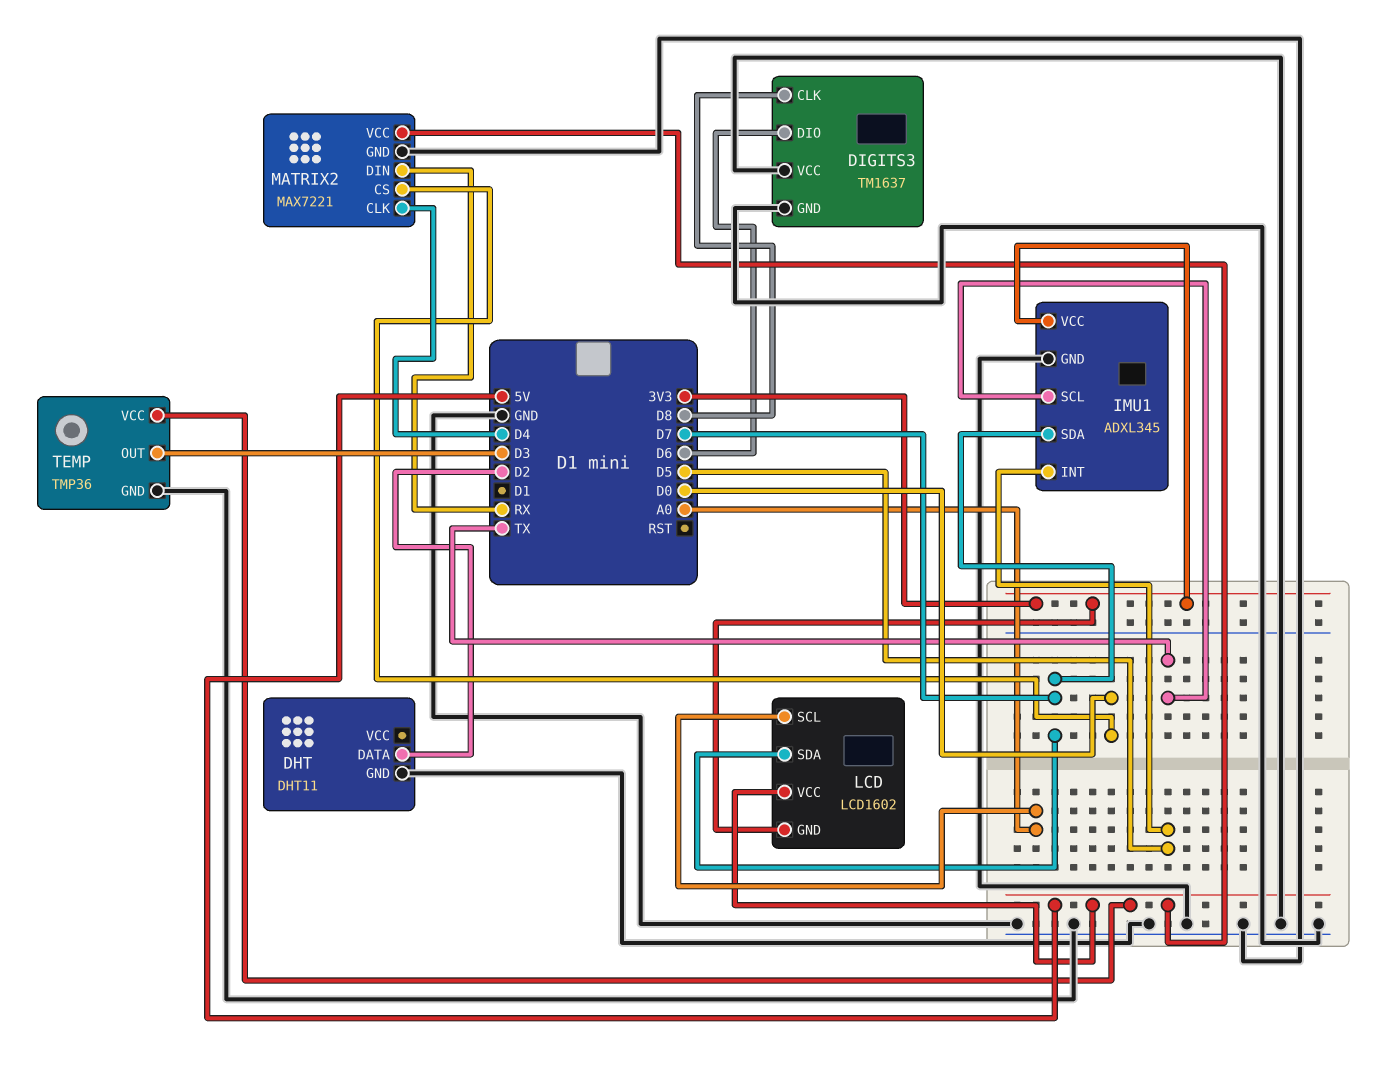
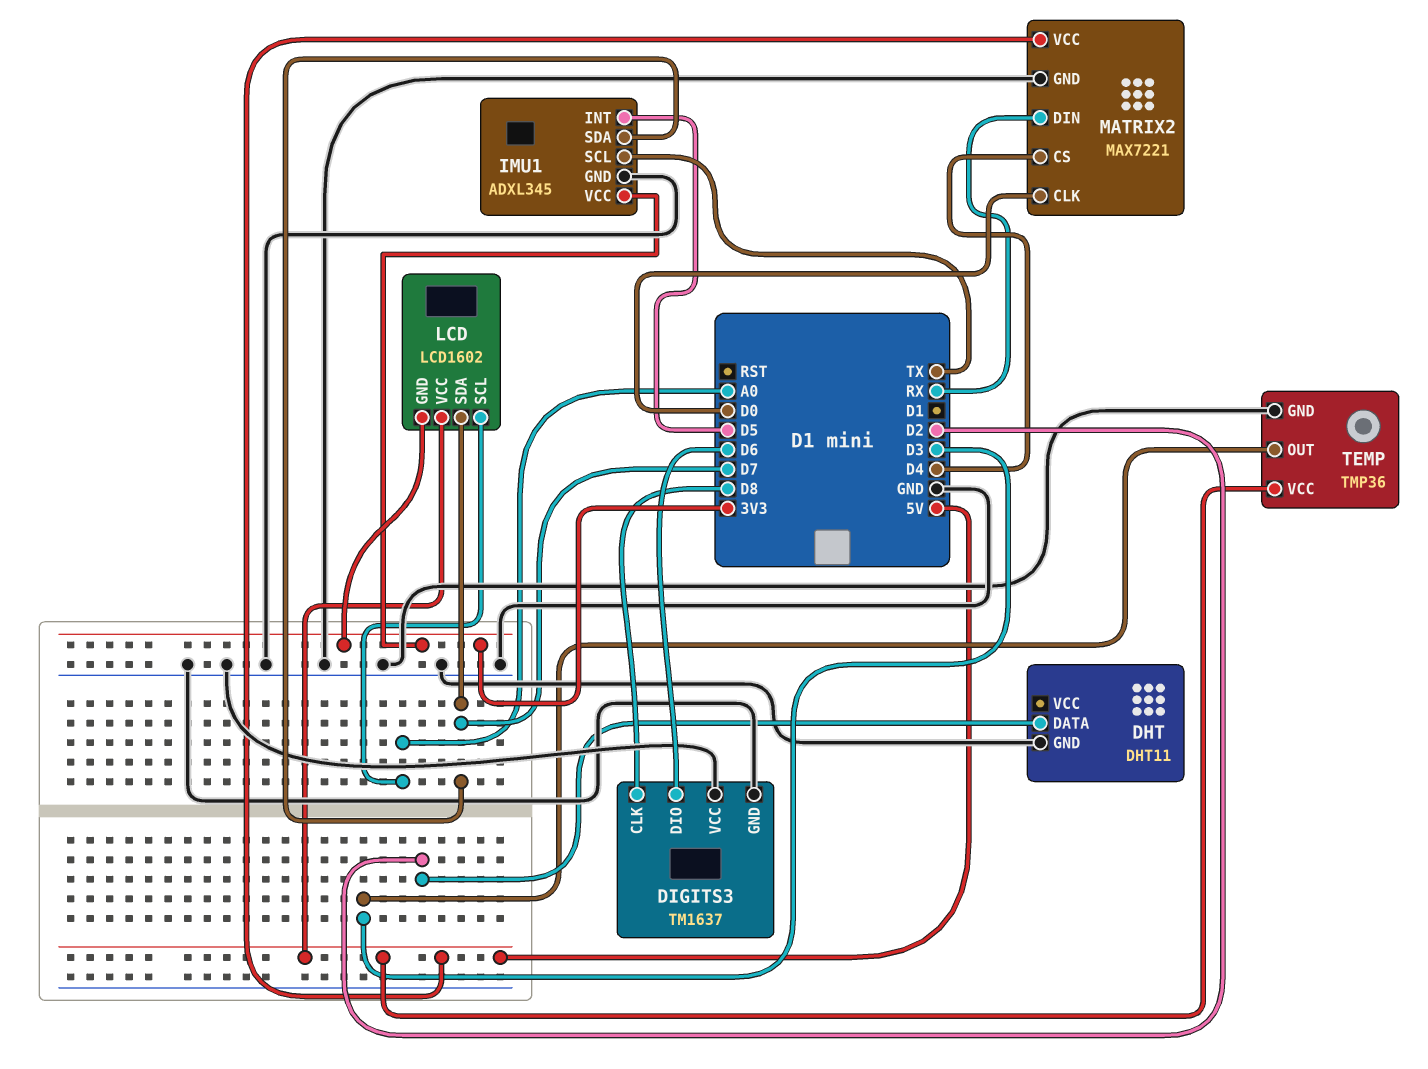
MATRIX2 pin CLK: D4 -> D0
MATRIX2 pin CS: D0 -> D4

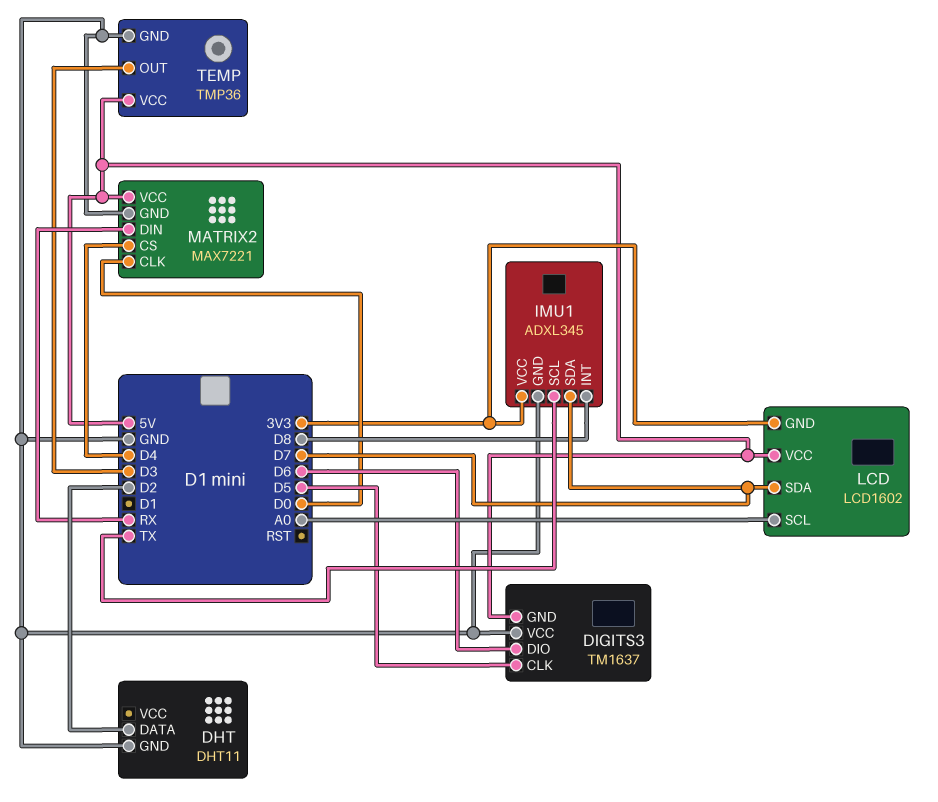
DIGITS3 pin CLK: D8 -> D5
DIGITS3 pin GND: GND -> 5V
IMU1 pin INT: D5 -> D8

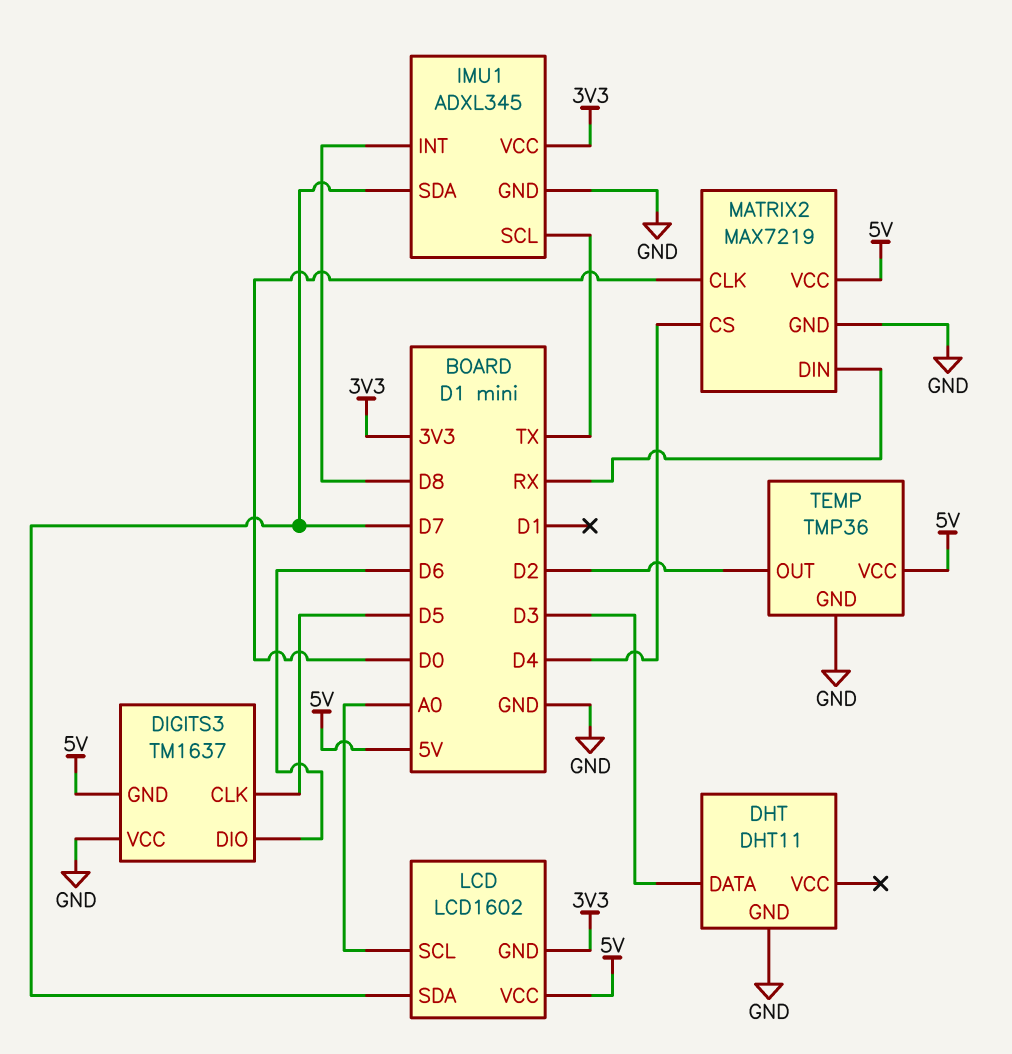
DHT pin DATA: D2 -> D3
MATRIX2: MAX7221 -> MAX7219
TEMP pin OUT: D3 -> D2

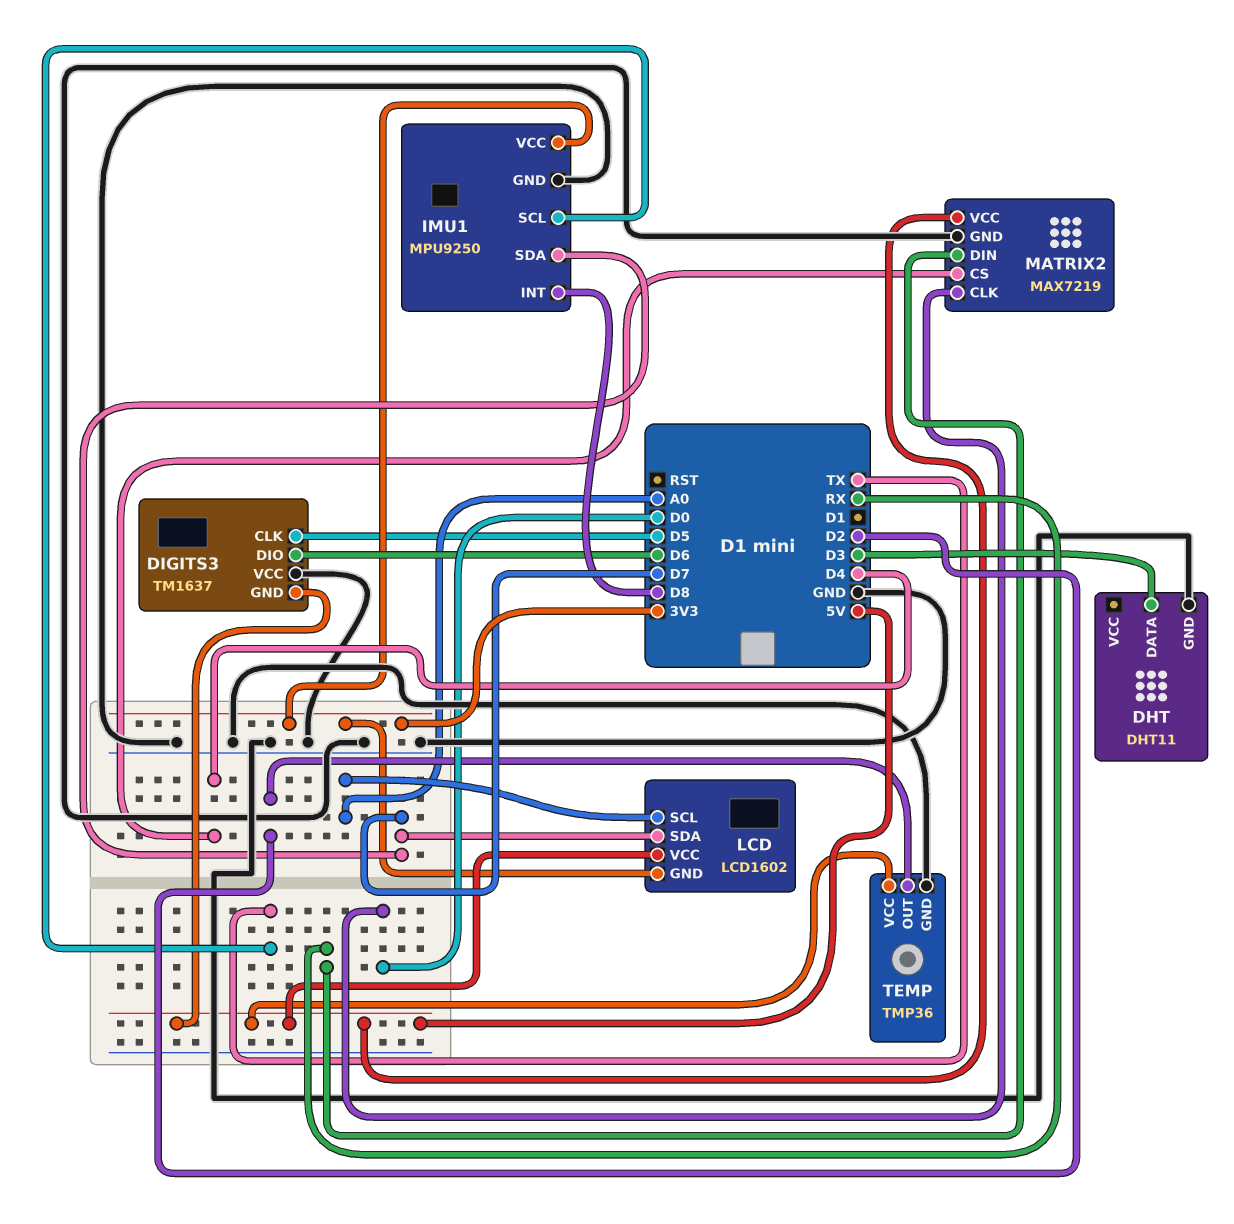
IMU1: ADXL345 -> MPU9250

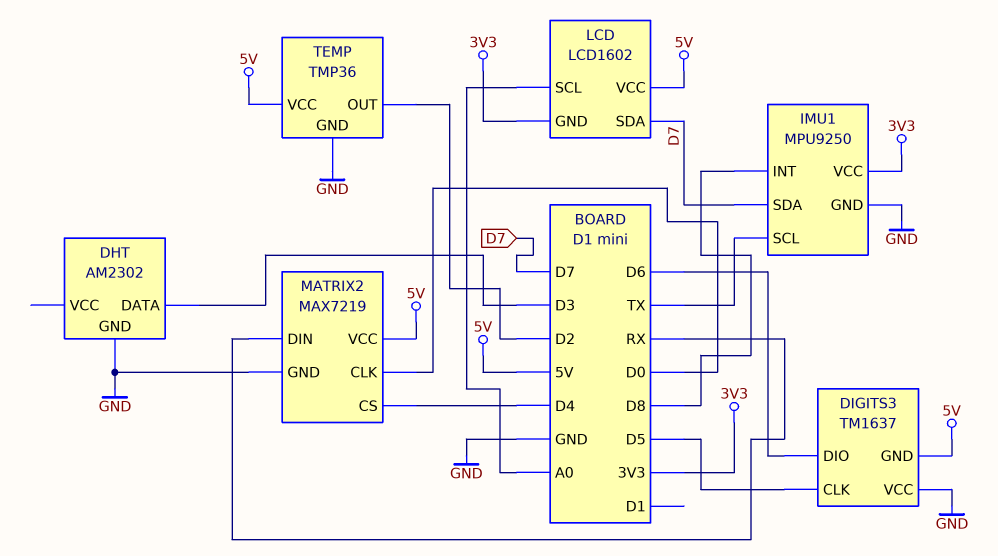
DHT: DHT11 -> AM2302

